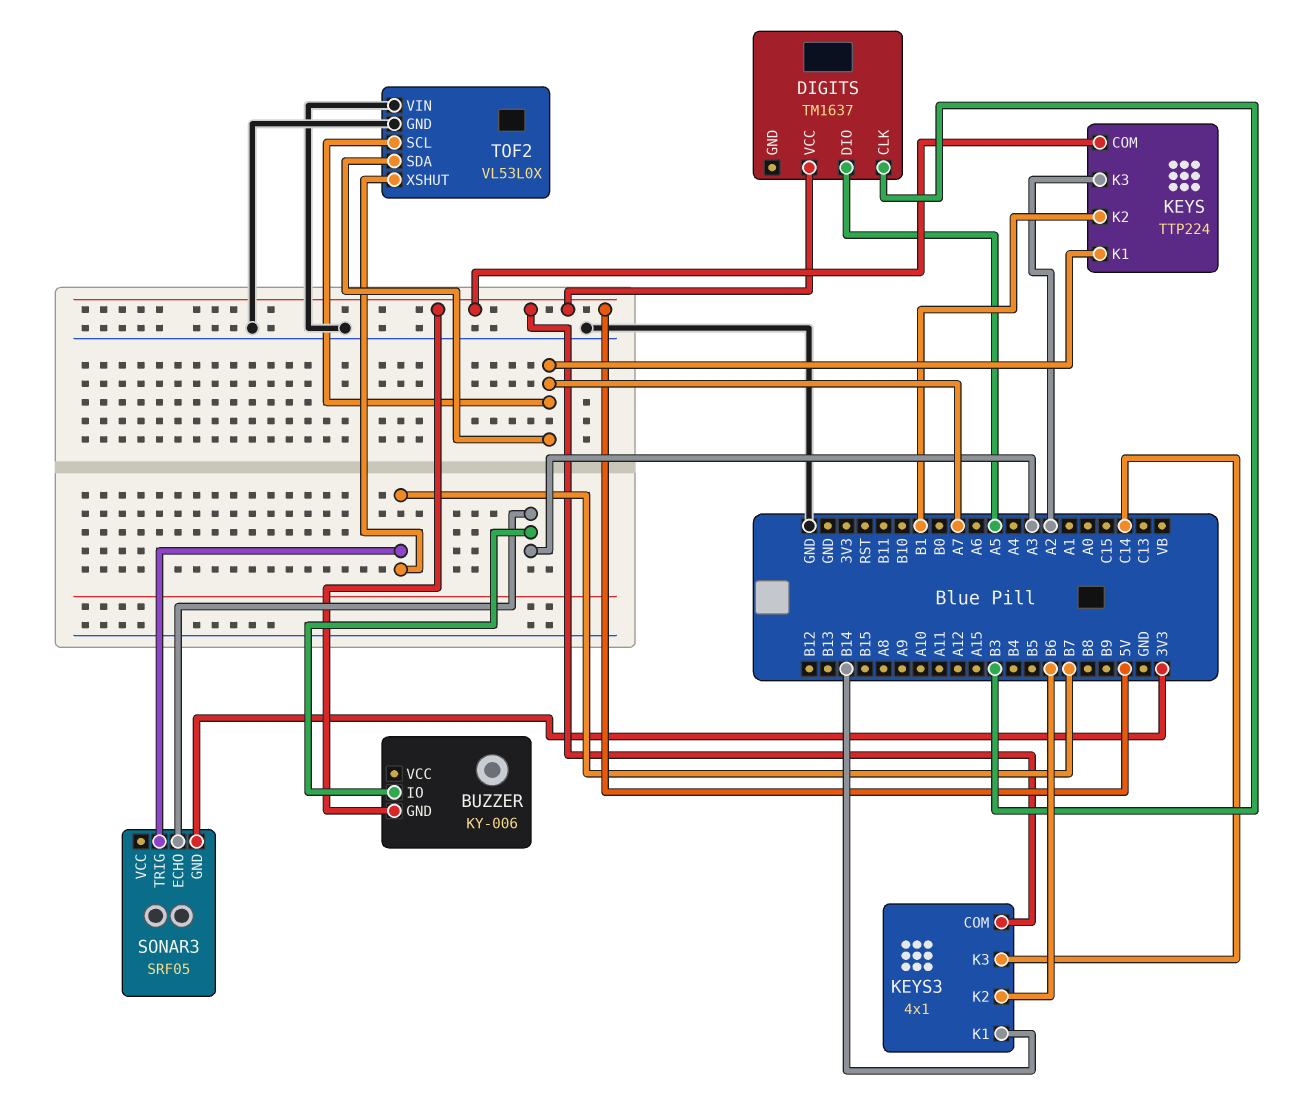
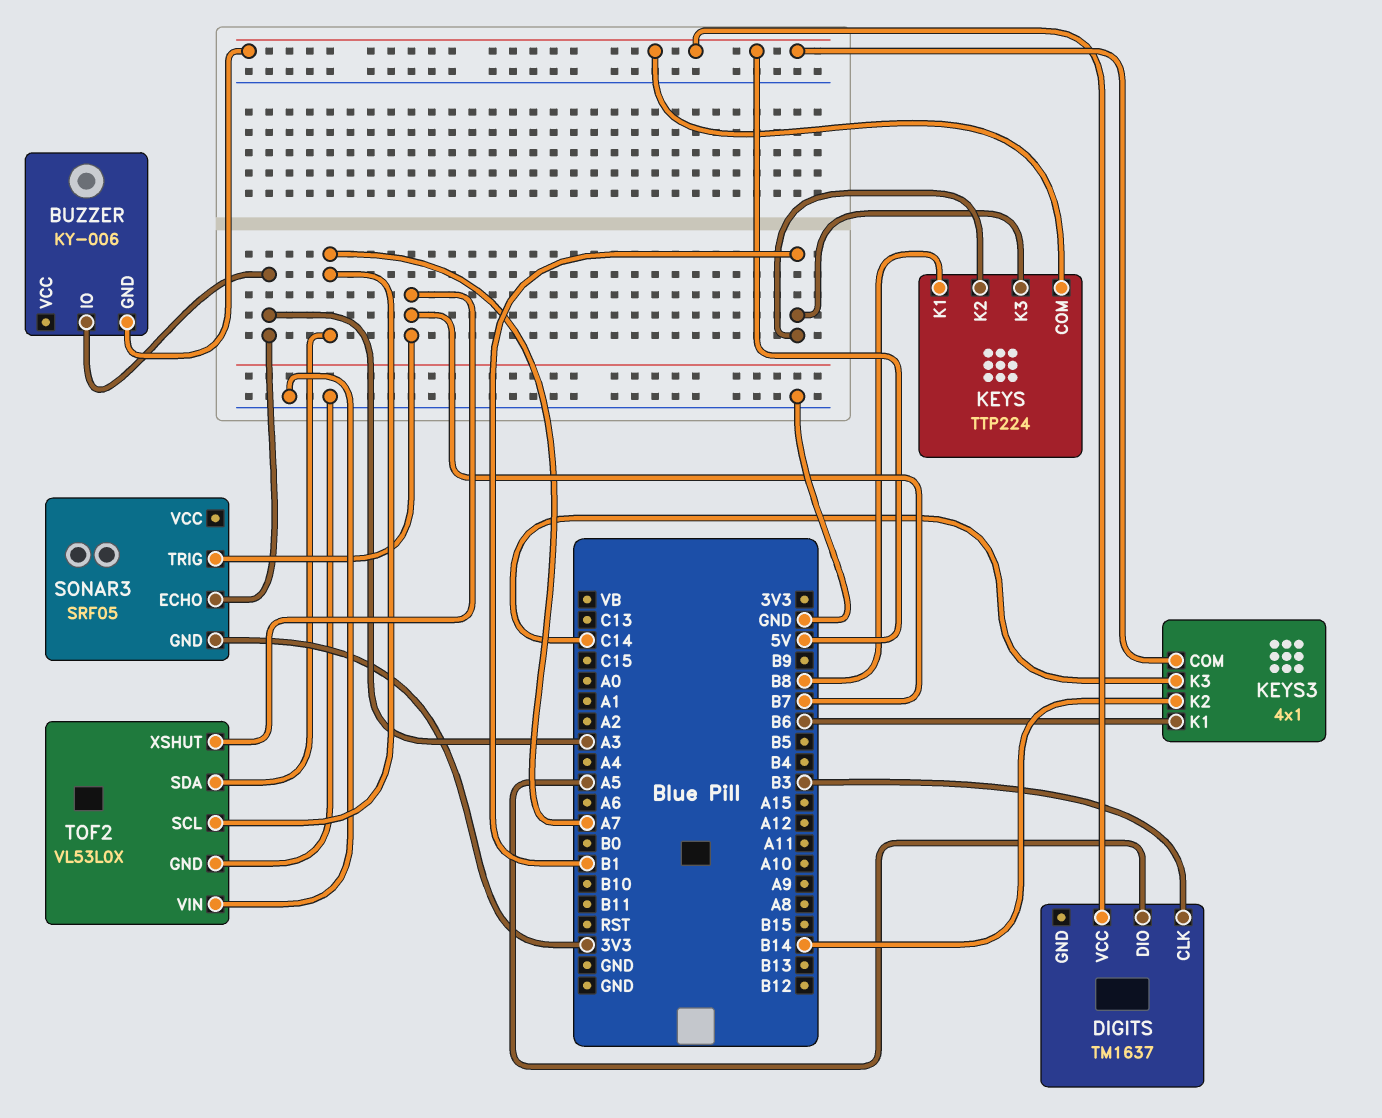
KEYS pin K1: A7 -> B8
KEYS pin K3: A2 -> B1
KEYS3 pin K1: B14 -> B6
KEYS3 pin K2: B6 -> B14

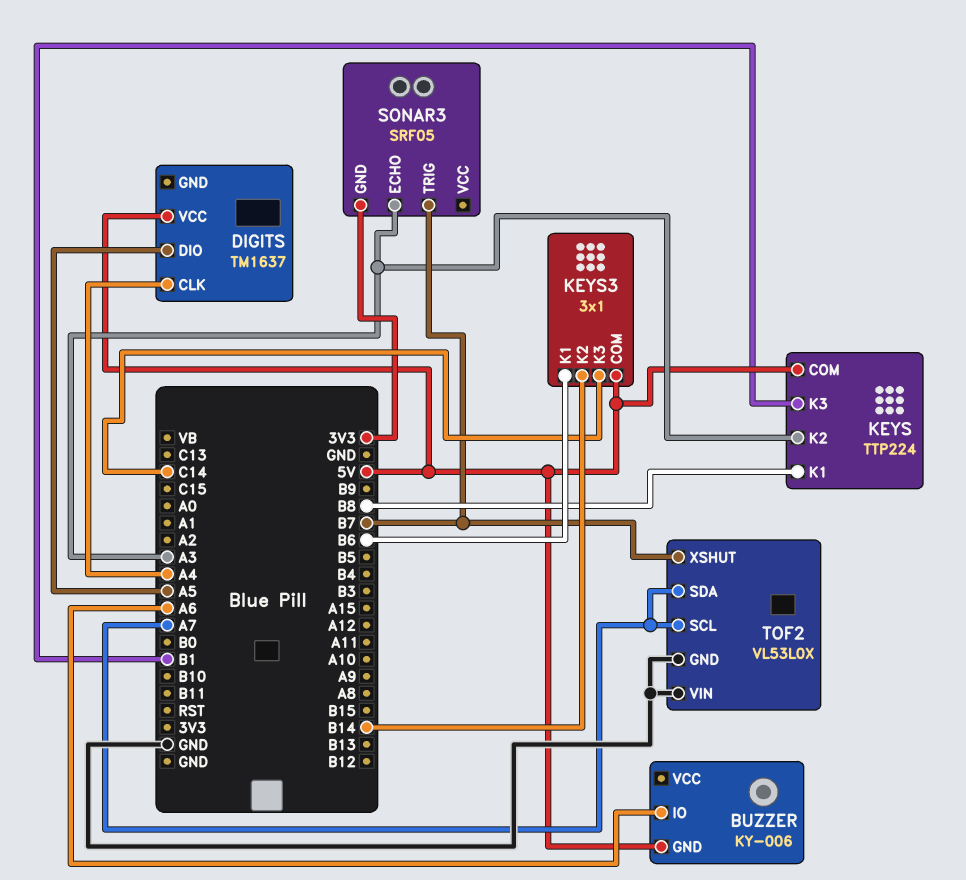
BUZZER pin IO: A3 -> A6
DIGITS pin CLK: B3 -> A4
KEYS pin K2: B1 -> A3
KEYS3: 4x1 -> 3x1

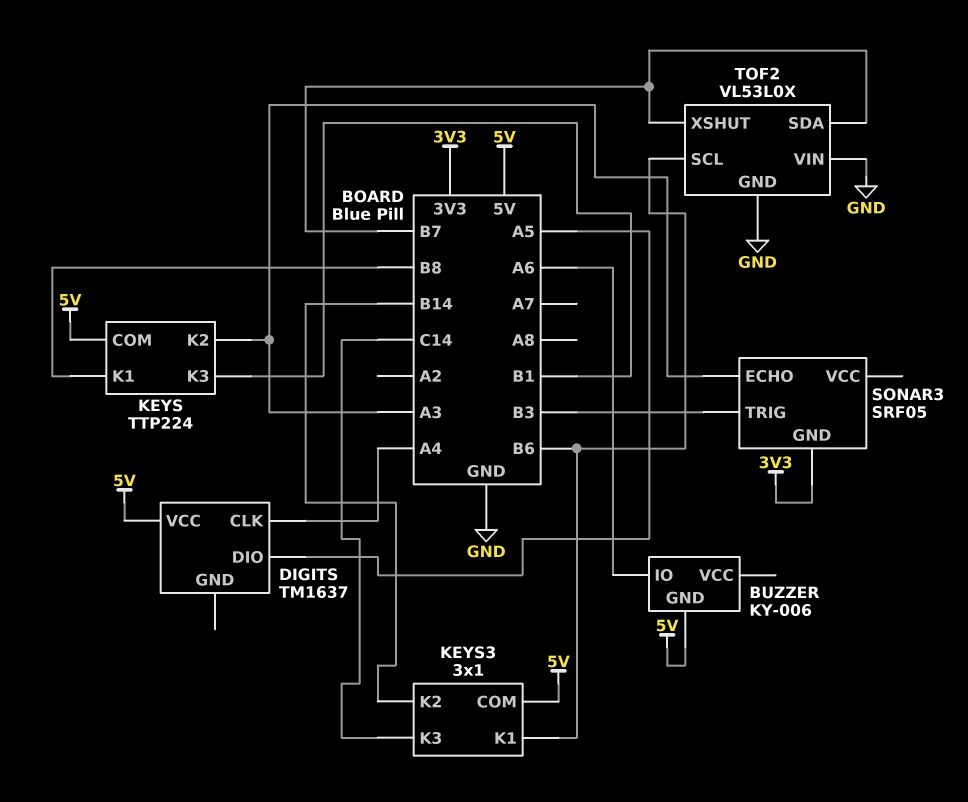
SONAR3 pin TRIG: B7 -> B3
TOF2 pin SCL: A7 -> B6
TOF2 pin SDA: A7 -> B7

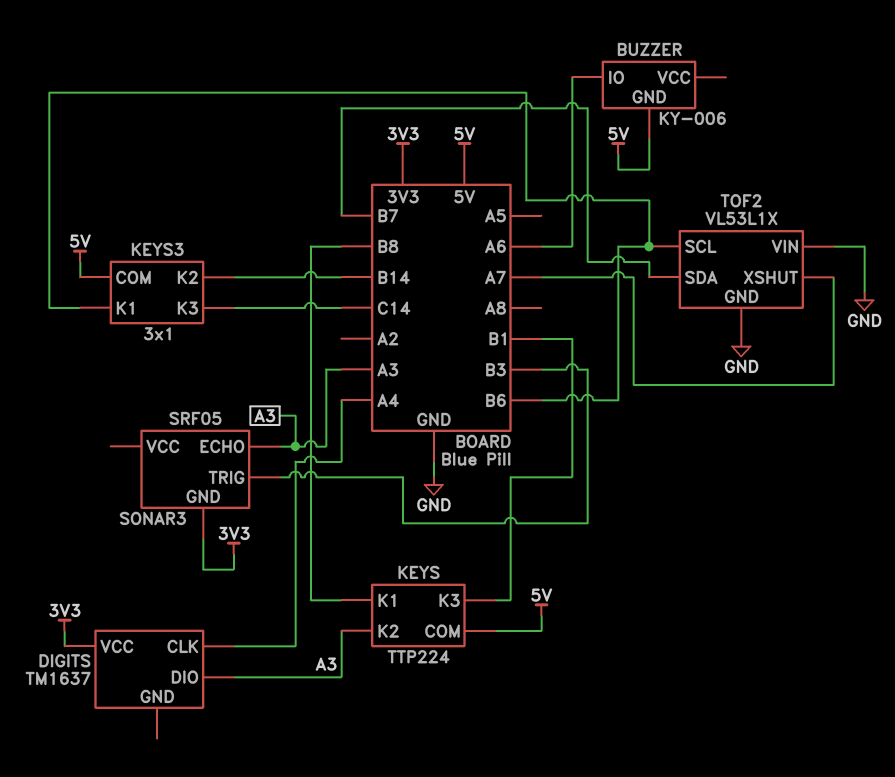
DIGITS pin DIO: A5 -> A3
DIGITS pin VCC: 5V -> 3V3
TOF2: VL53L0X -> VL53L1X
TOF2 pin XSHUT: B7 -> A7

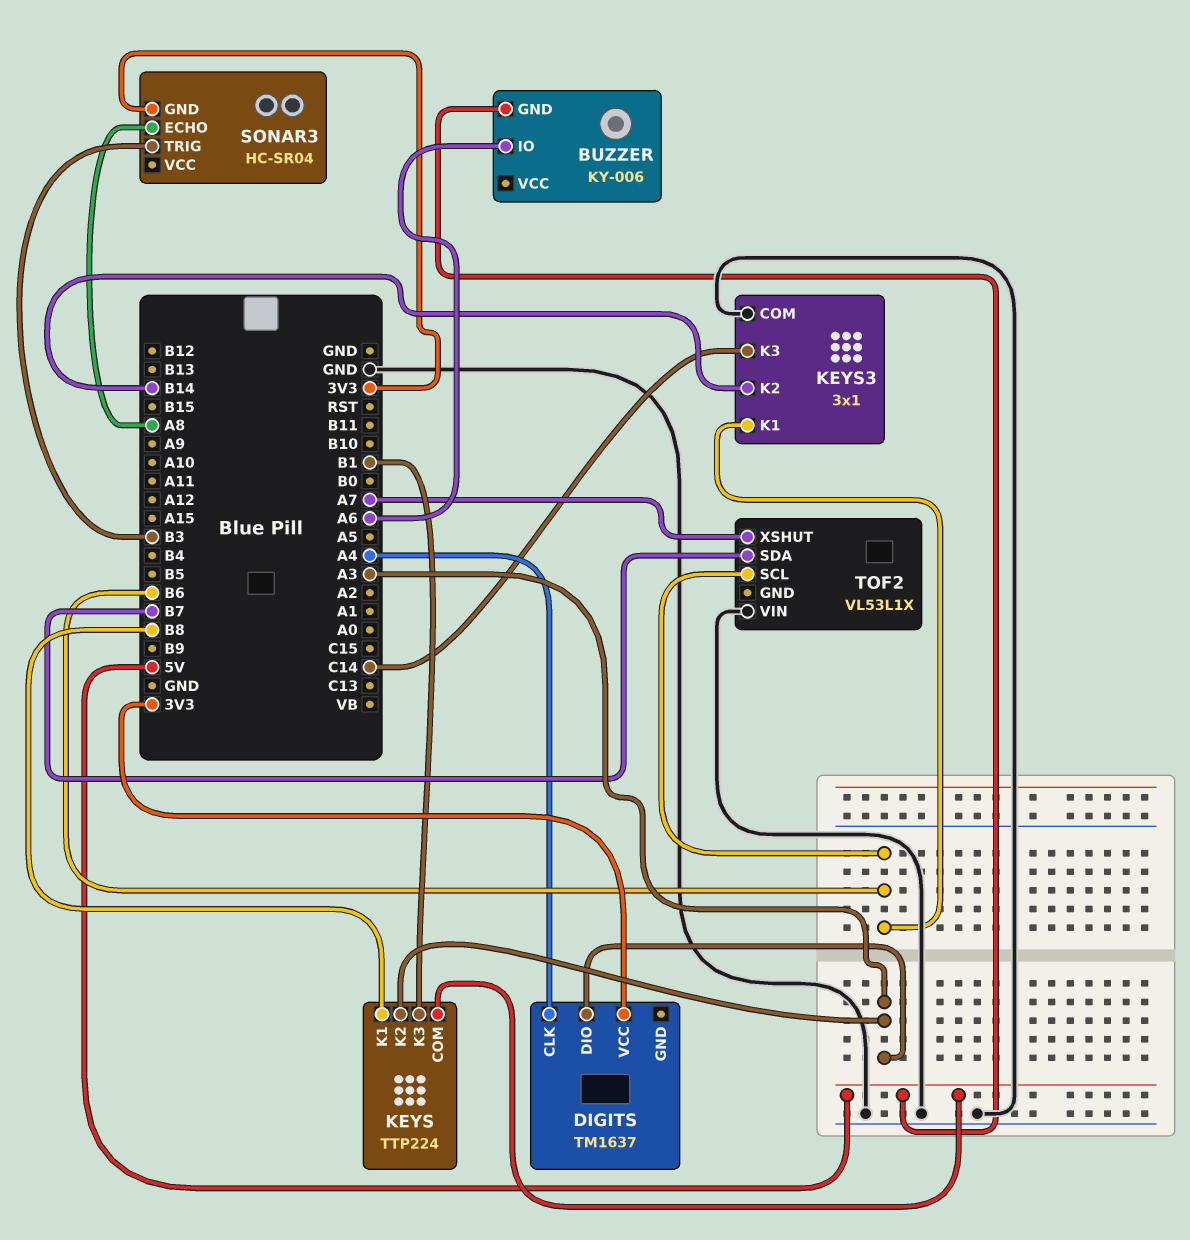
KEYS3 pin COM: 5V -> GND
SONAR3: SRF05 -> HC-SR04
SONAR3 pin ECHO: A3 -> A8
TOF2 pin GND: GND -> none

